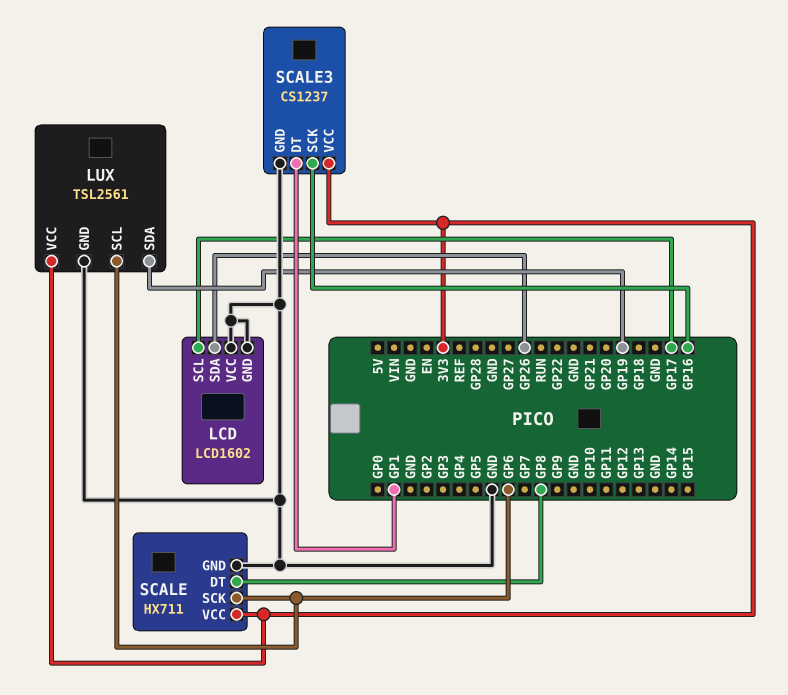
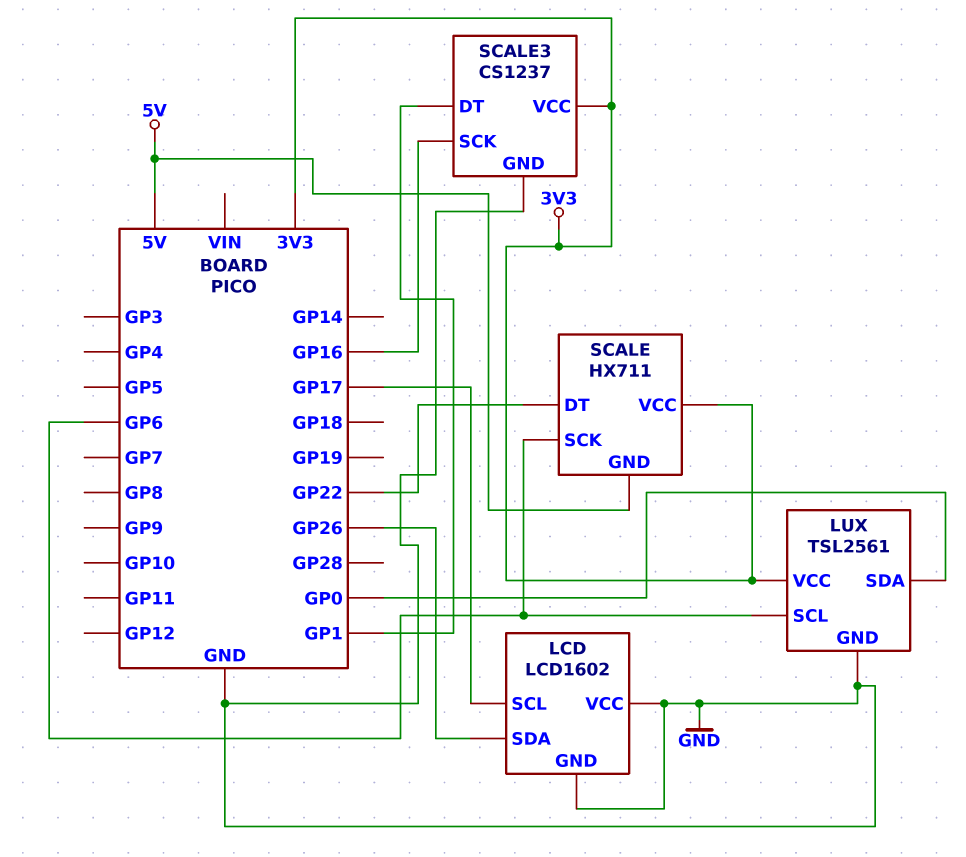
LUX pin SDA: GP19 -> GP0
SCALE pin DT: GP8 -> GP22
SCALE pin GND: GND -> 5V

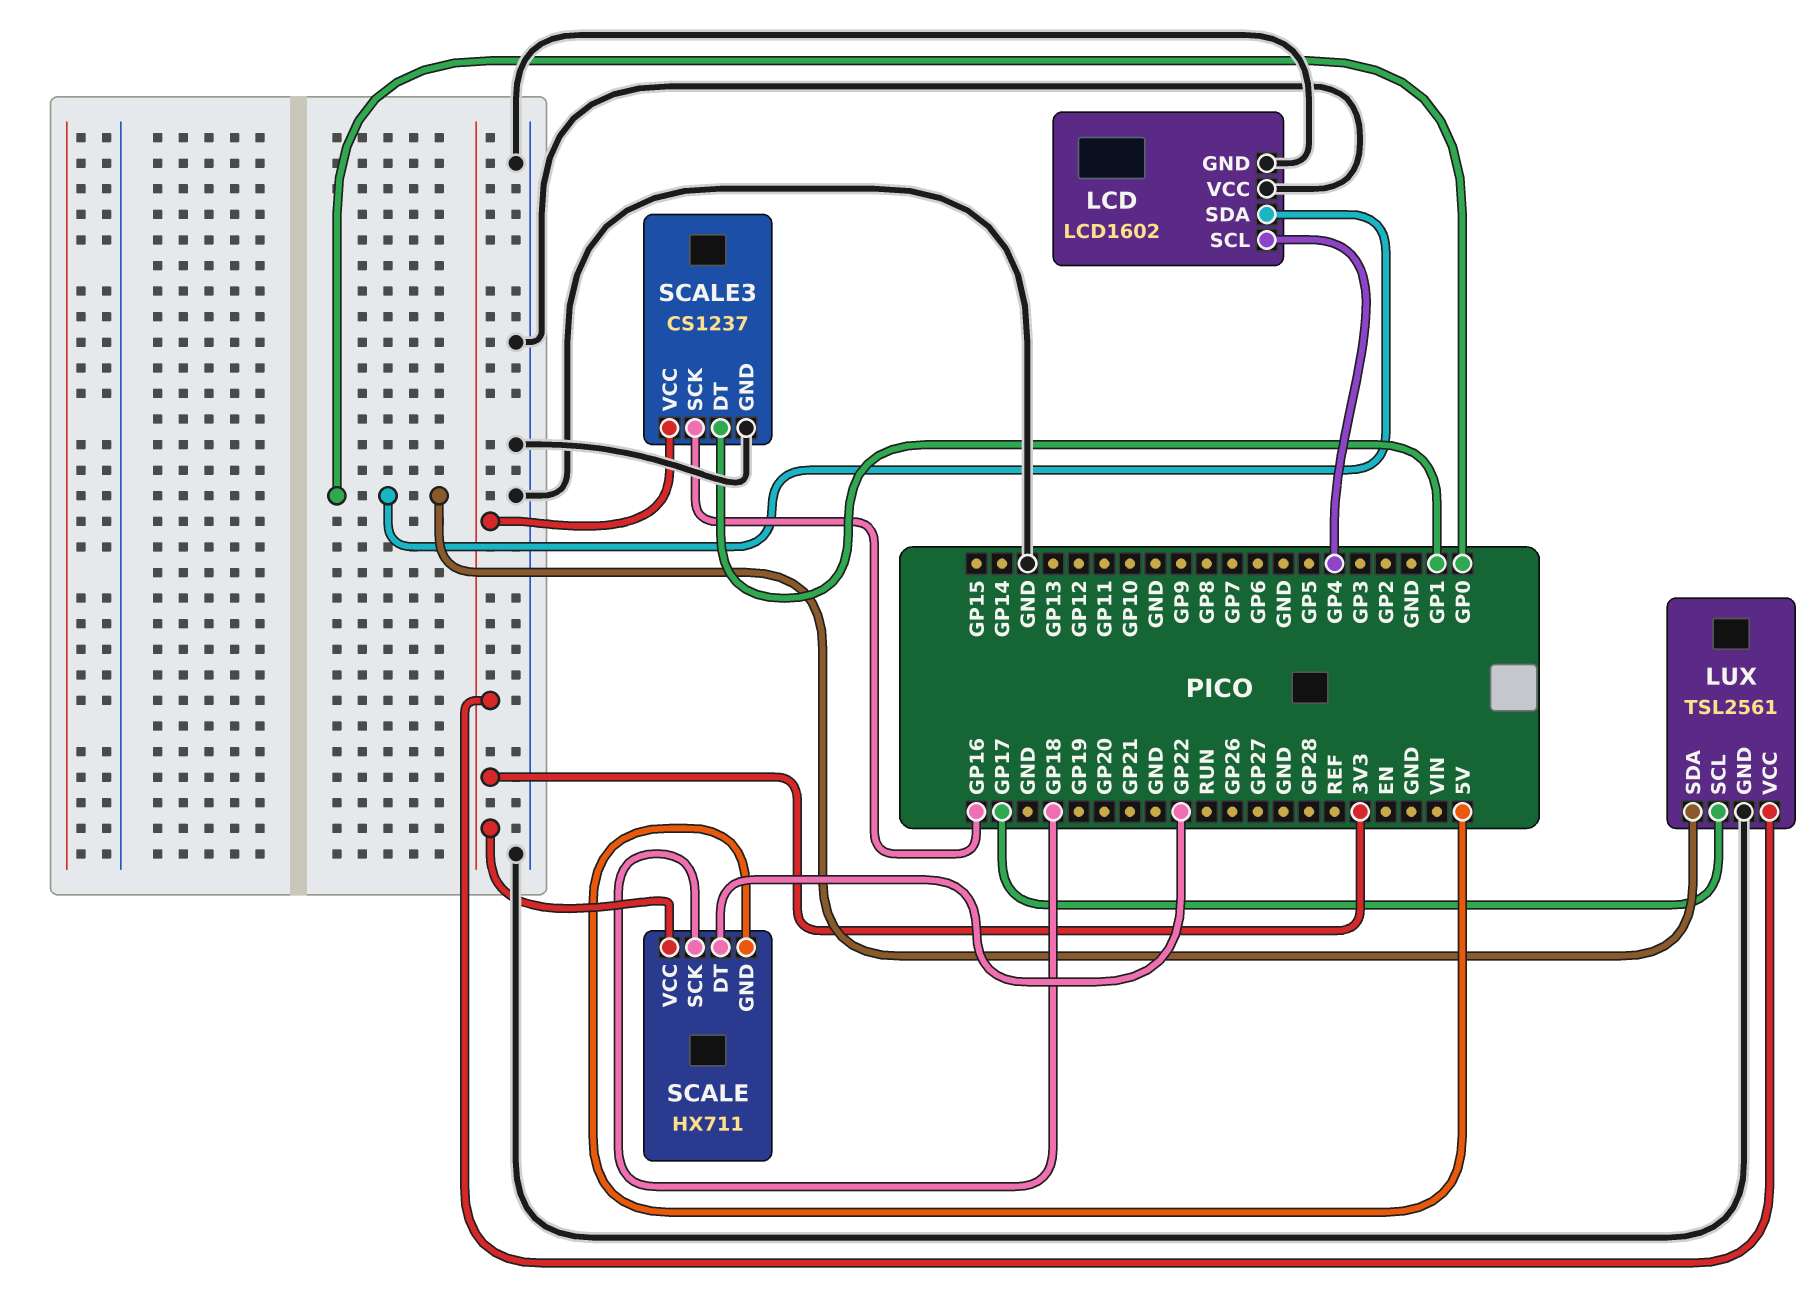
LCD pin SCL: GP17 -> GP4
LCD pin SDA: GP26 -> GP0
LUX pin SCL: GP6 -> GP17
SCALE pin SCK: GP6 -> GP18

